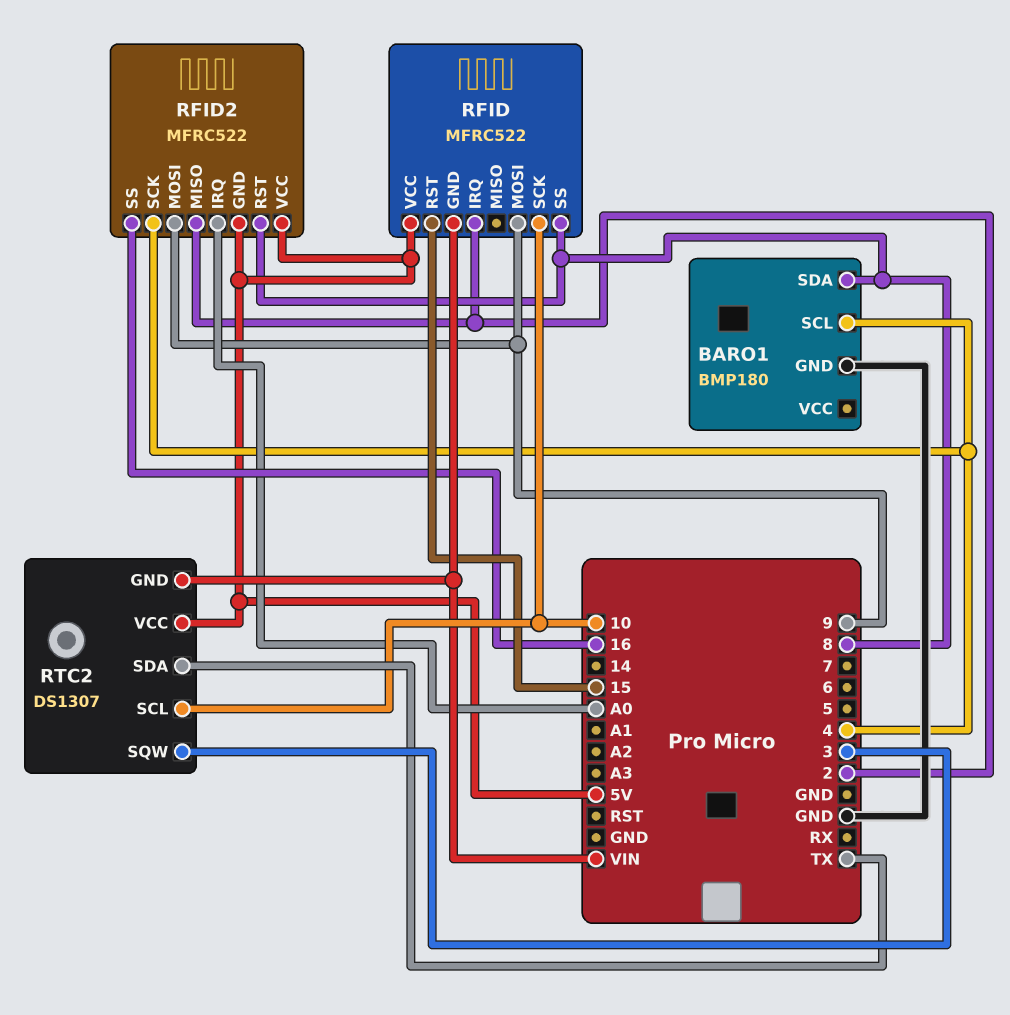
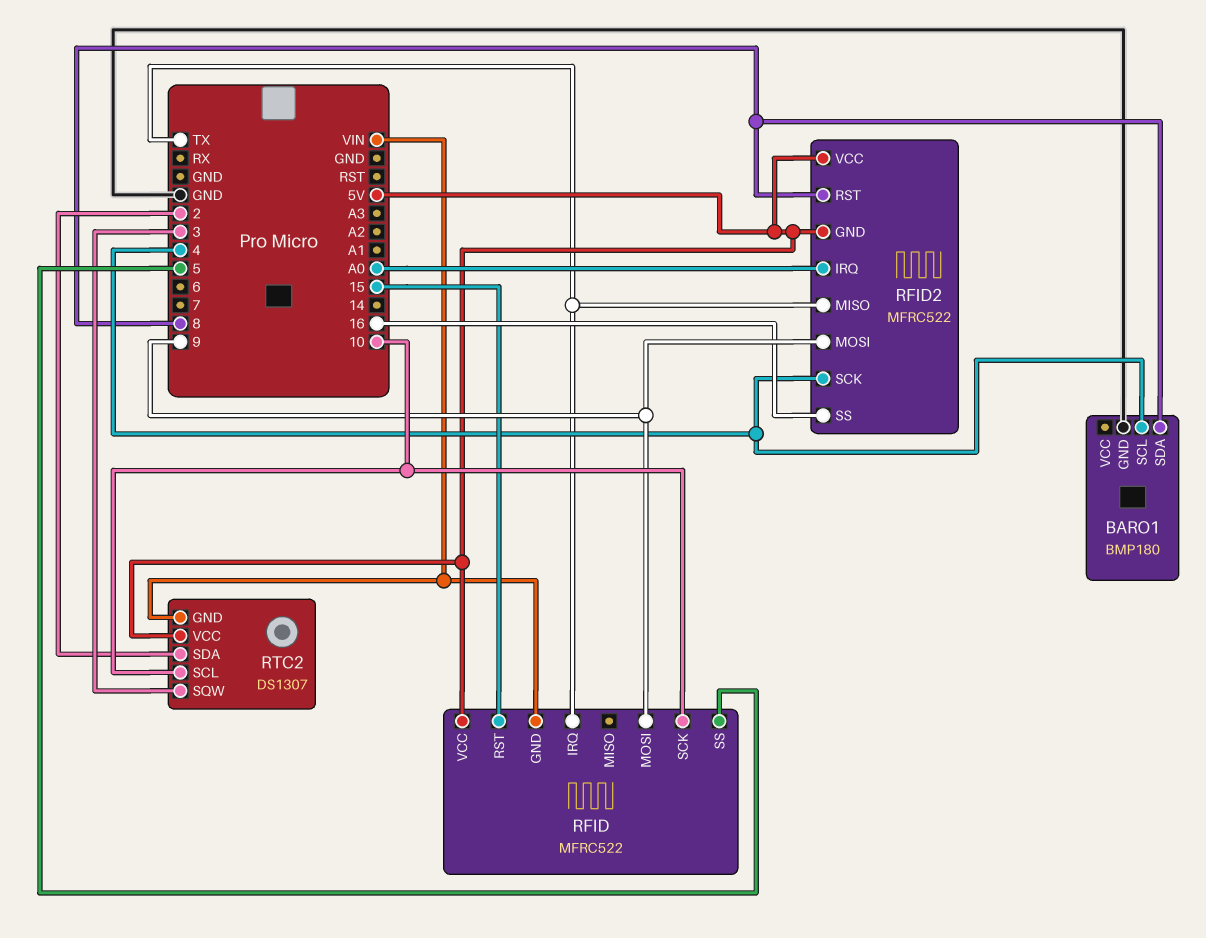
RFID pin IRQ: 2 -> TX
RFID pin SS: 8 -> 5
RFID2 pin MISO: 2 -> TX
RTC2 pin SDA: TX -> 2

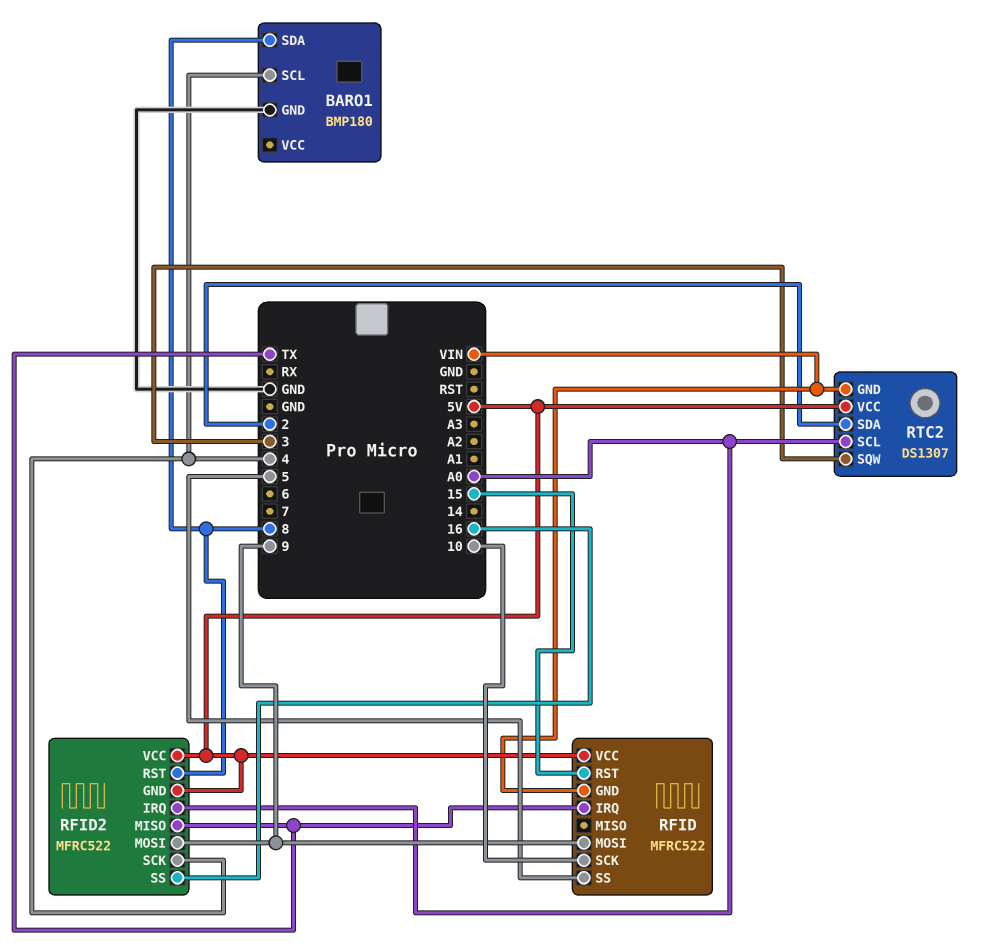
RTC2 pin SCL: 10 -> A0

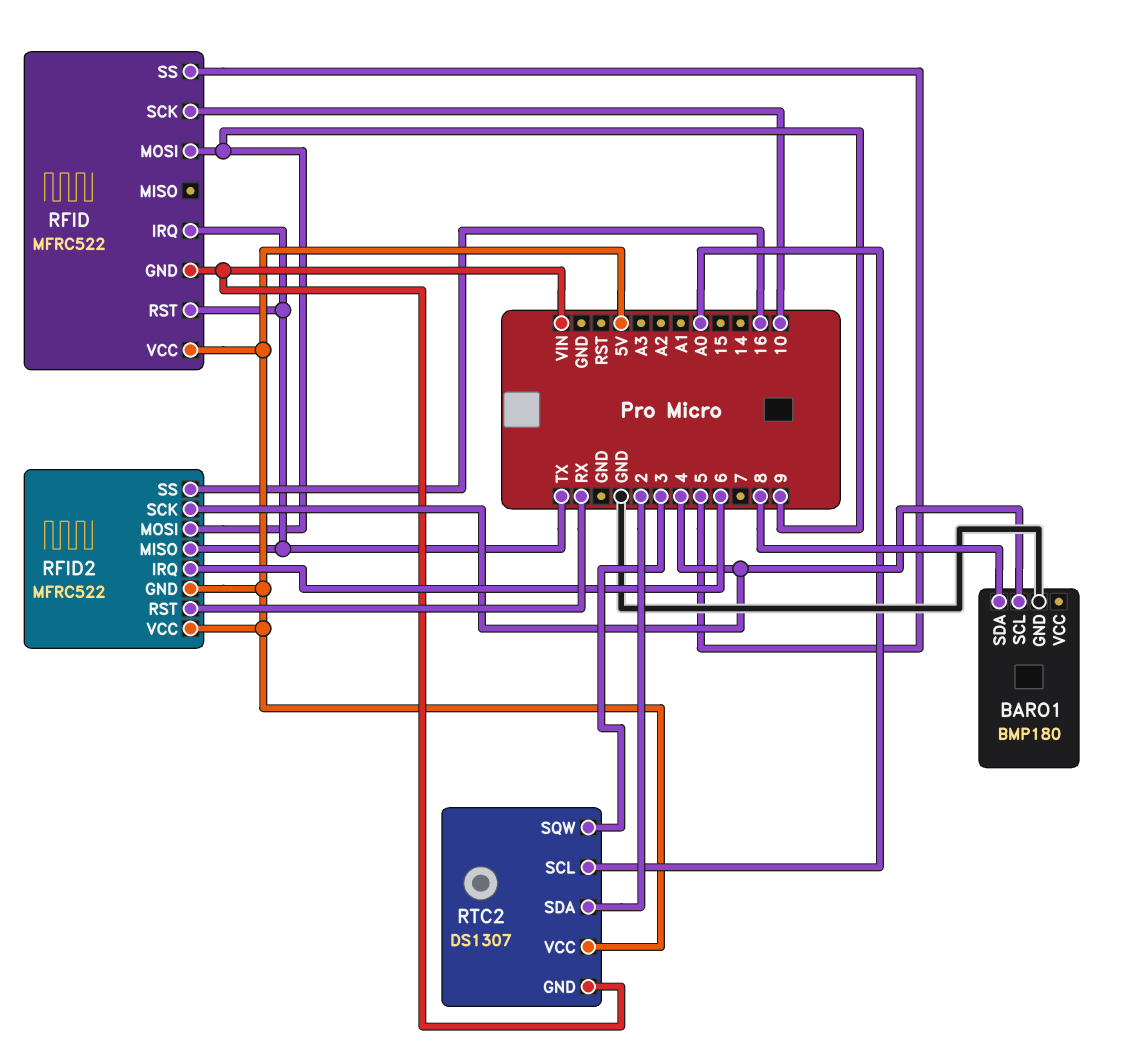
RFID pin RST: 15 -> TX
RFID2 pin IRQ: A0 -> 6
RFID2 pin RST: 8 -> RX

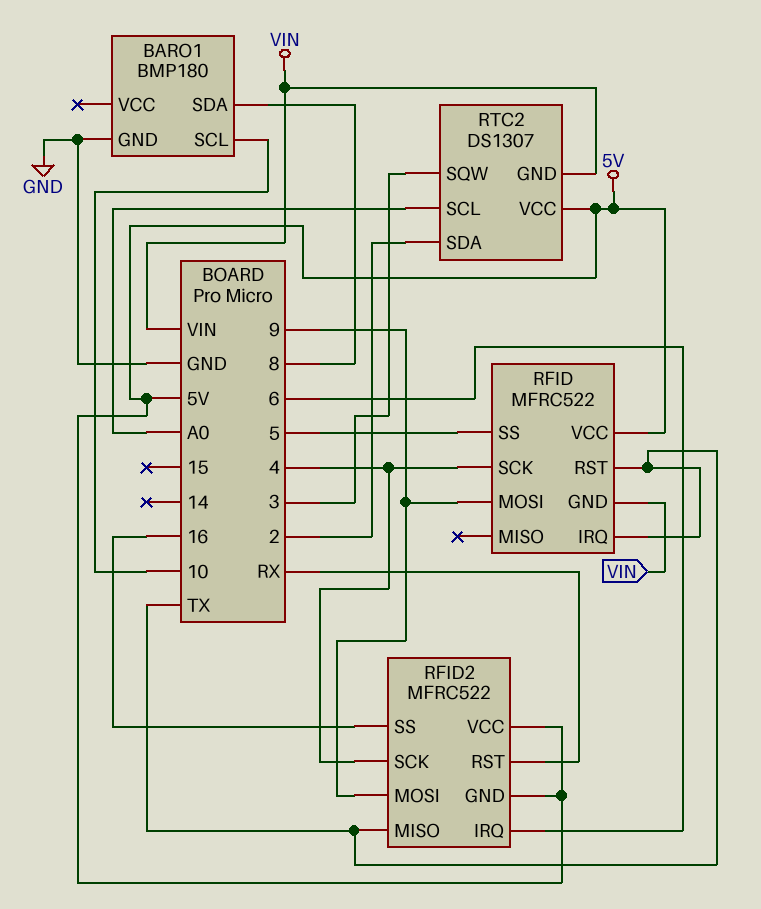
BARO1 pin SCL: 4 -> 10
RFID pin SCK: 10 -> 4

